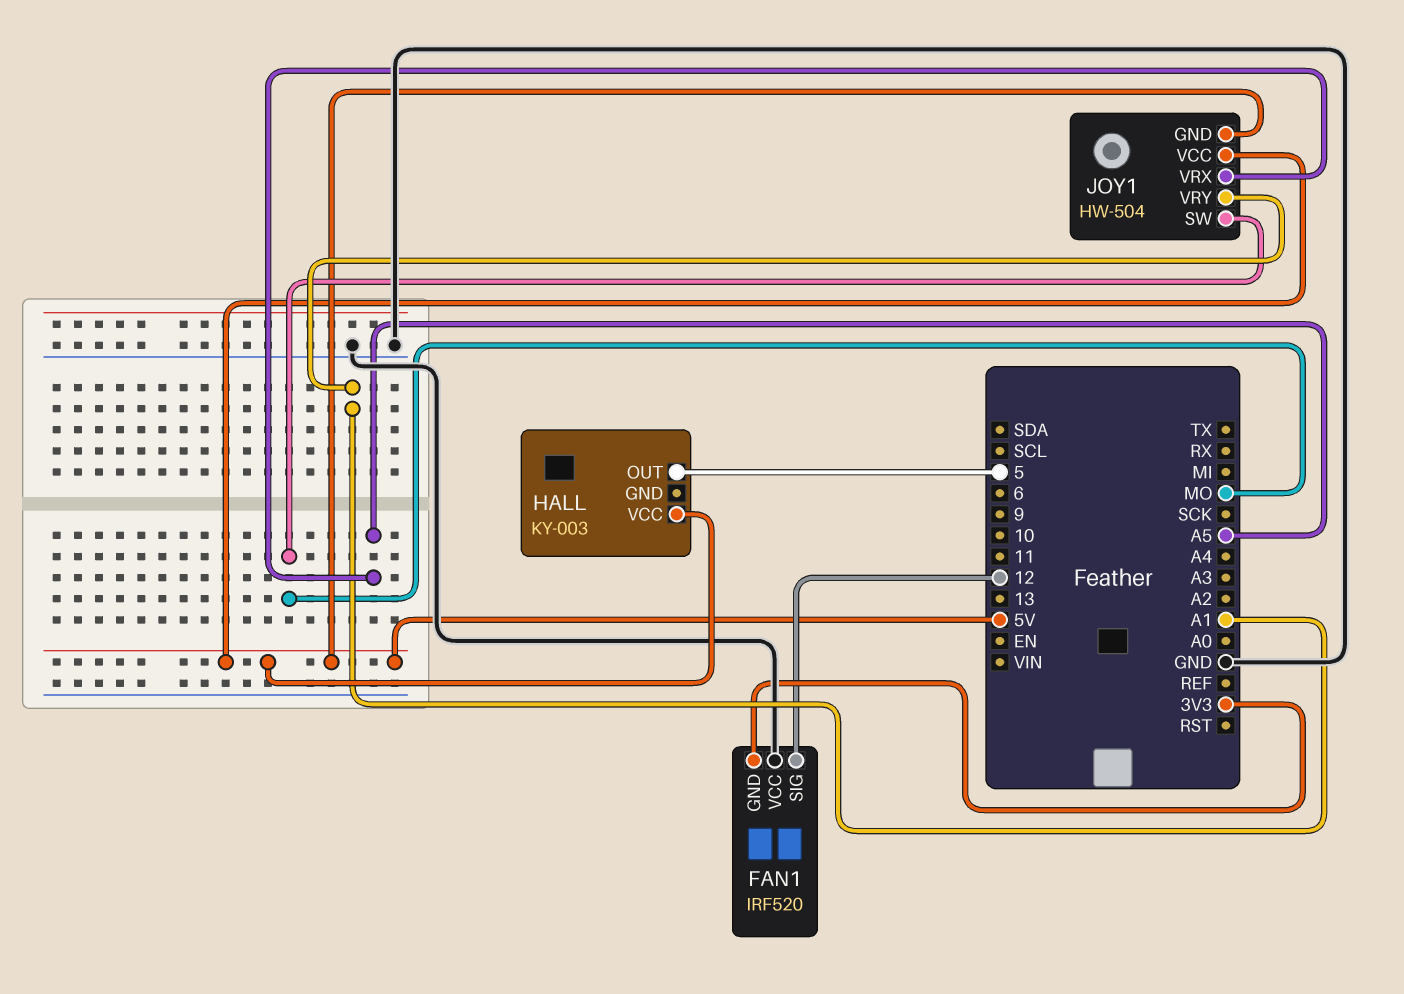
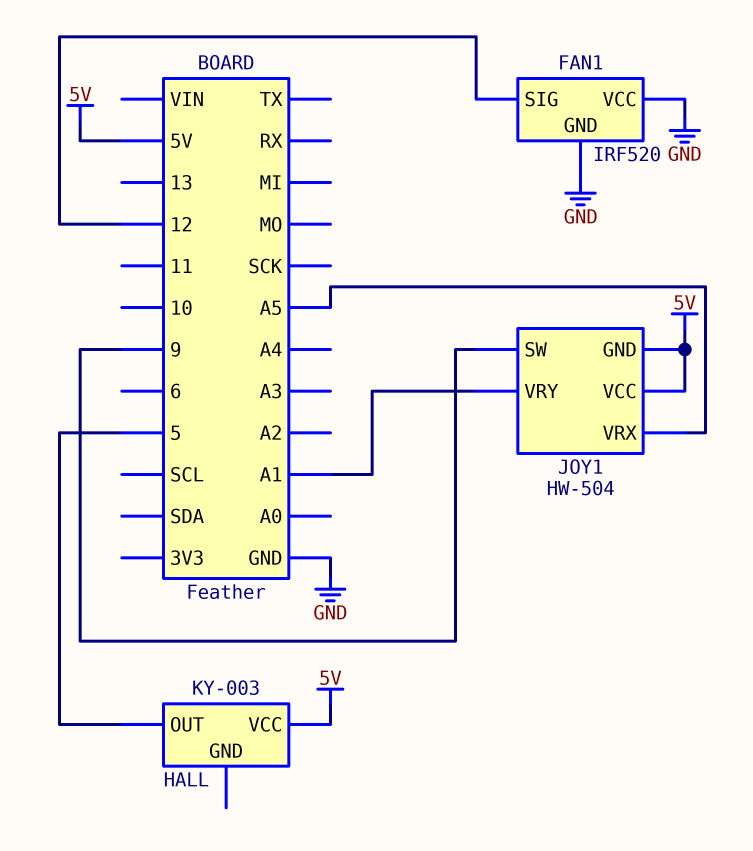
FAN1 pin GND: 3V3 -> GND
JOY1 pin SW: MO -> 9

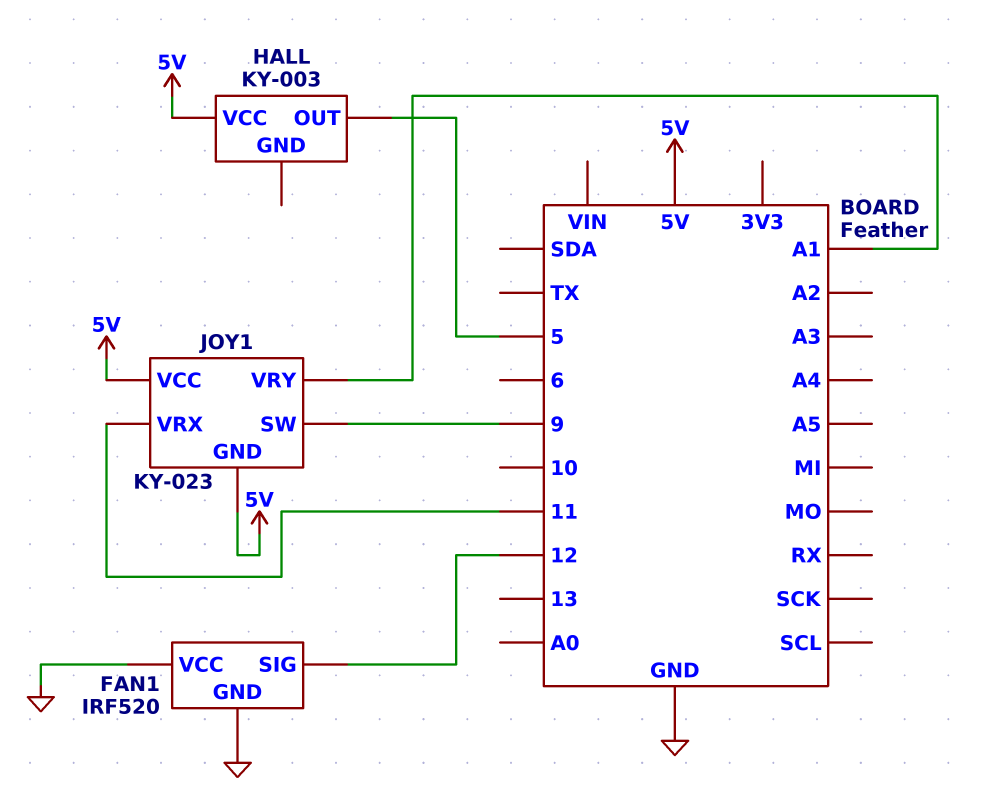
JOY1: HW-504 -> KY-023
JOY1 pin VRX: A5 -> 11

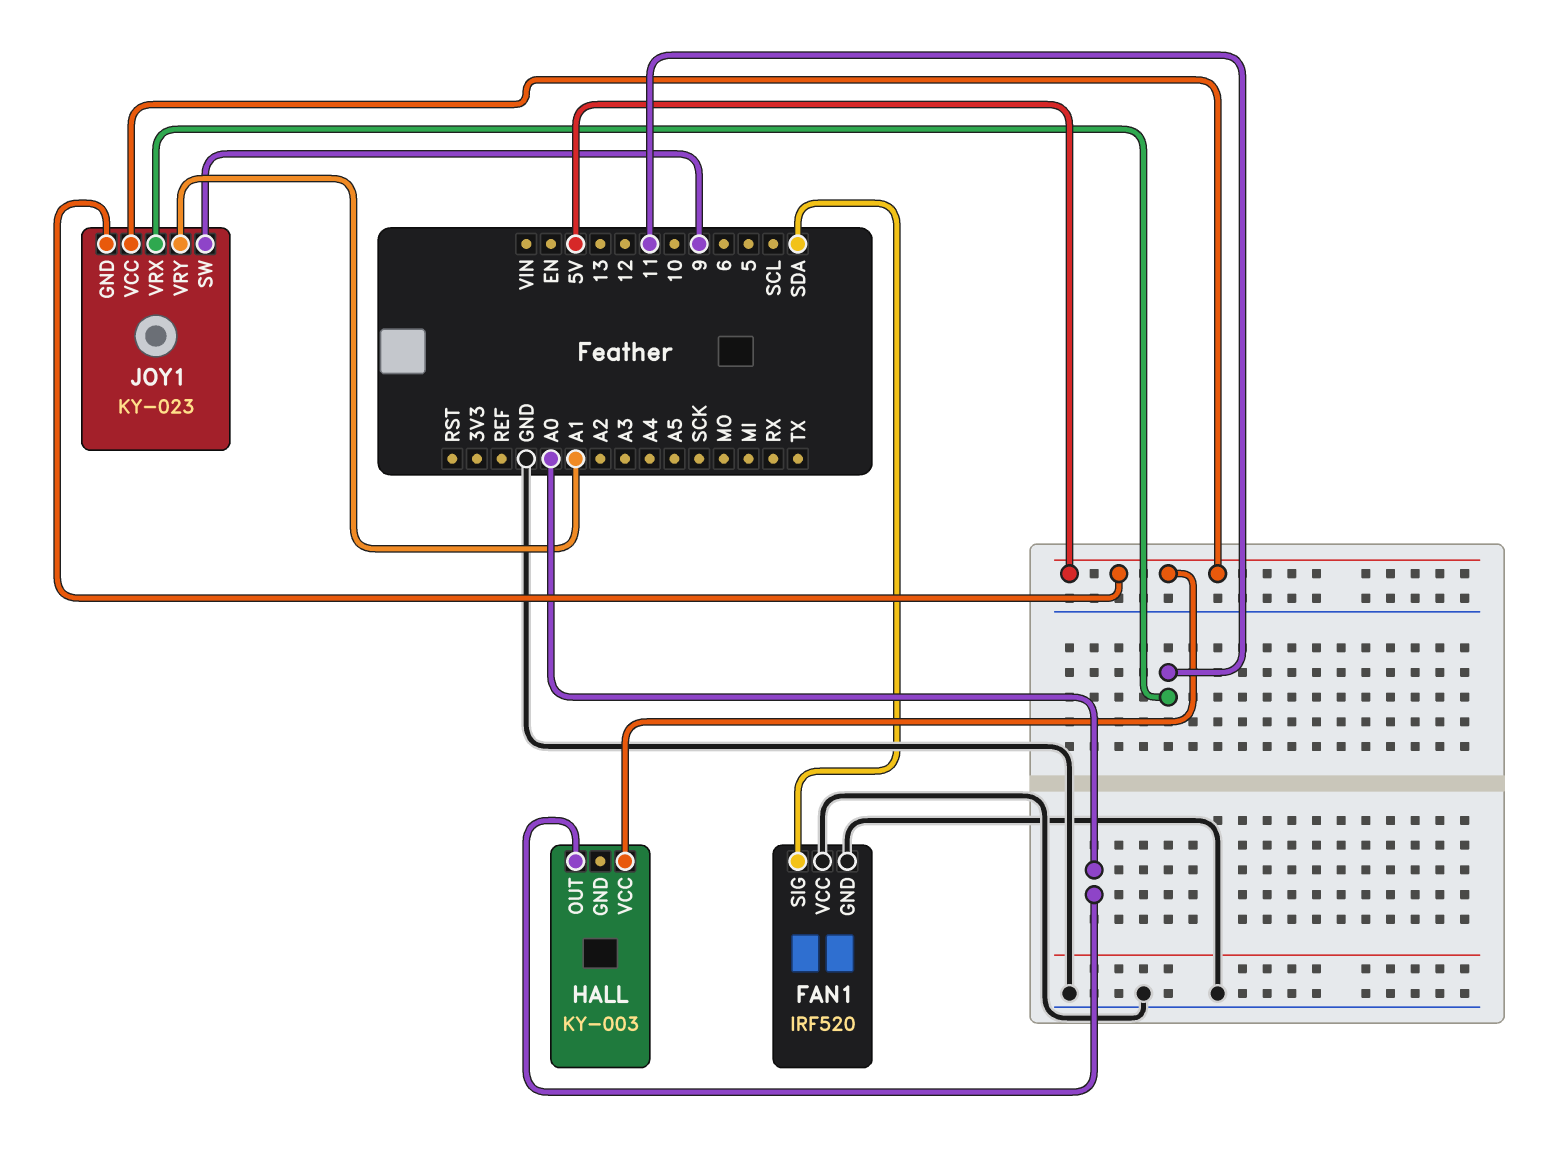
FAN1 pin SIG: 12 -> SDA
HALL pin OUT: 5 -> A0

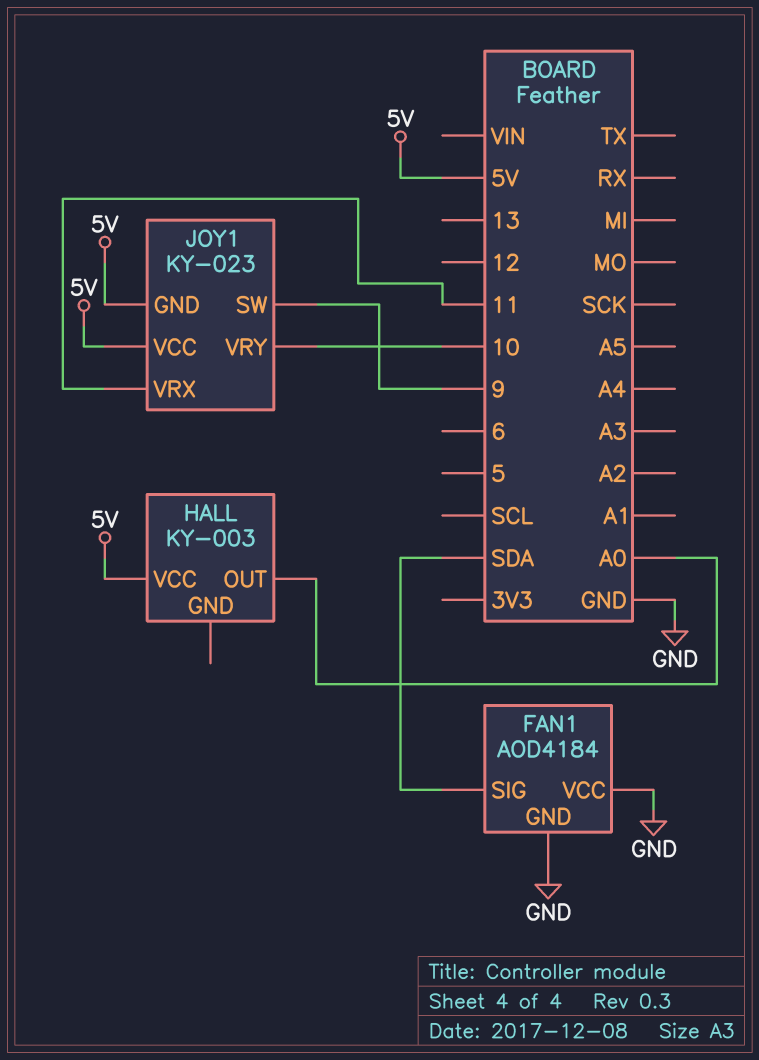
FAN1: IRF520 -> AOD4184
JOY1 pin VRY: A1 -> 10

